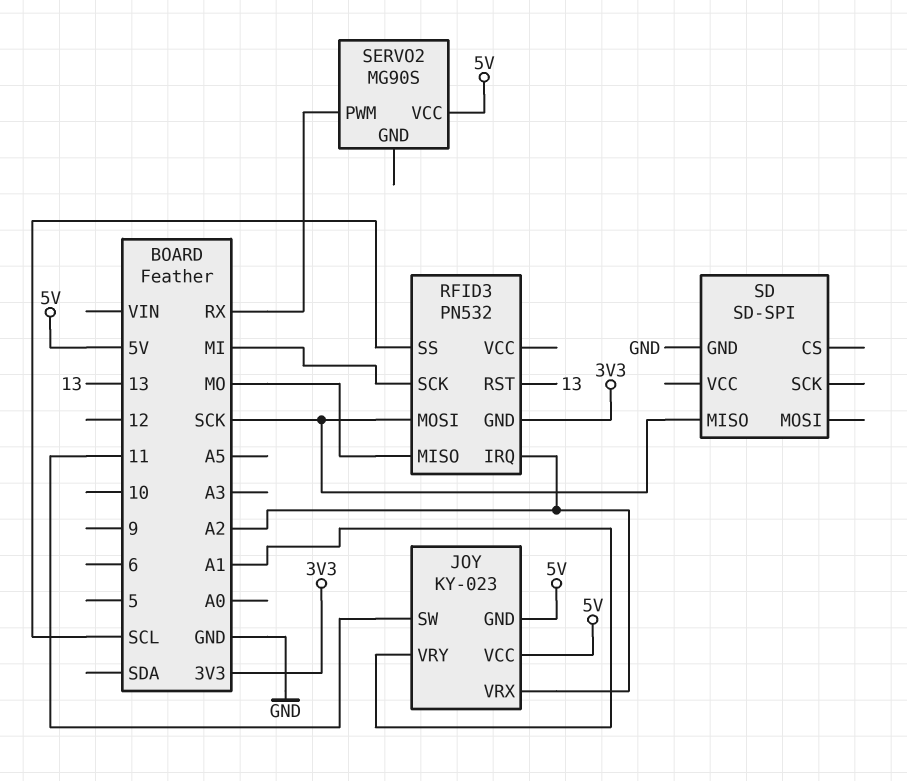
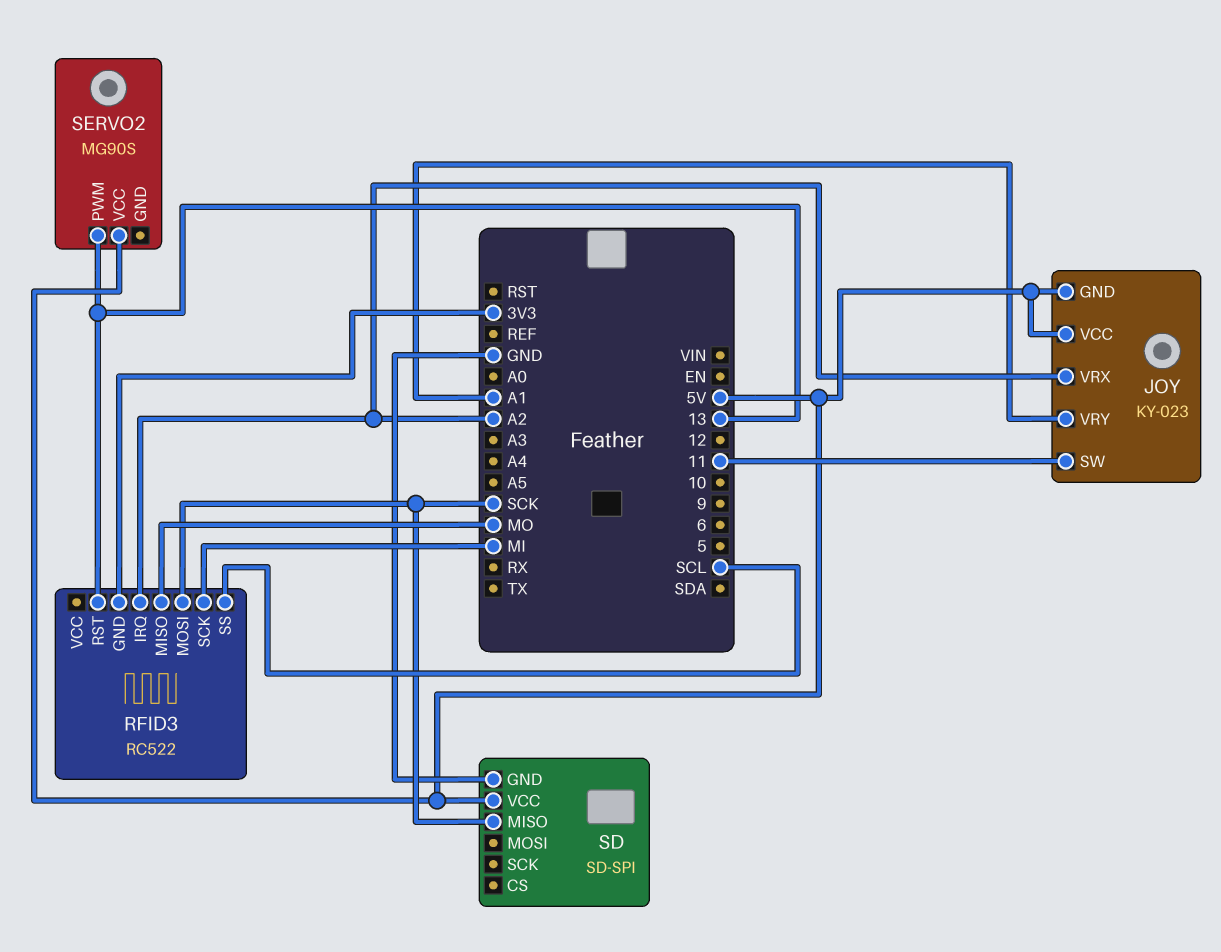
RFID3: PN532 -> RC522
SD pin VCC: none -> 5V
SERVO2 pin PWM: RX -> 13

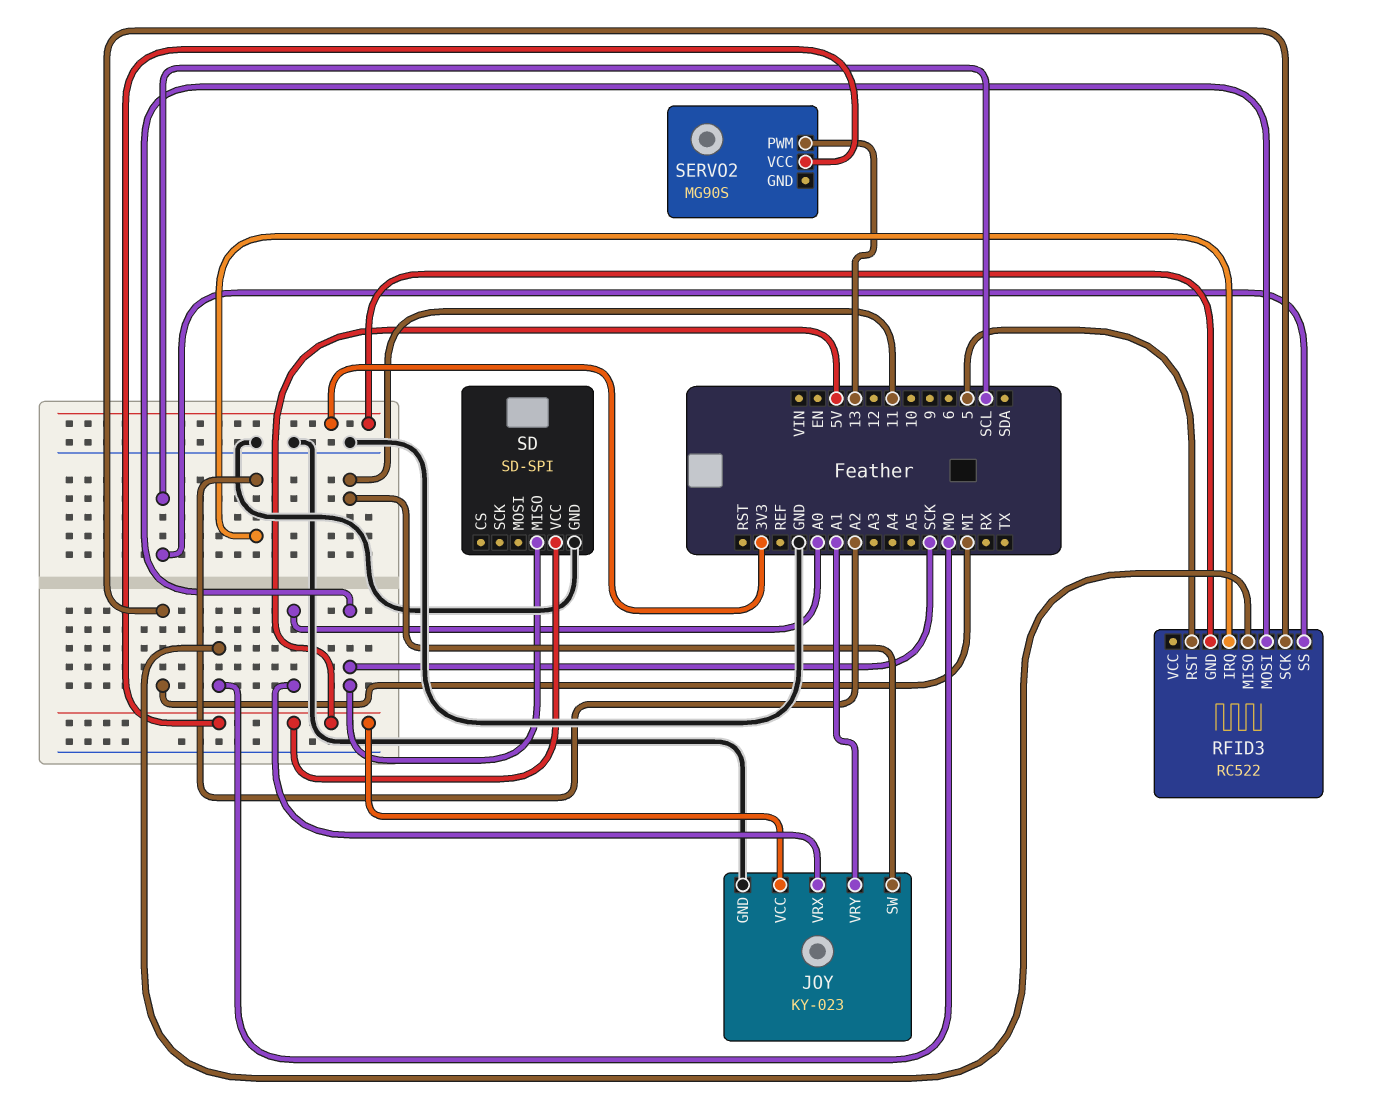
JOY pin GND: 5V -> GND
JOY pin VRX: A2 -> A0
RFID3 pin RST: 13 -> 5

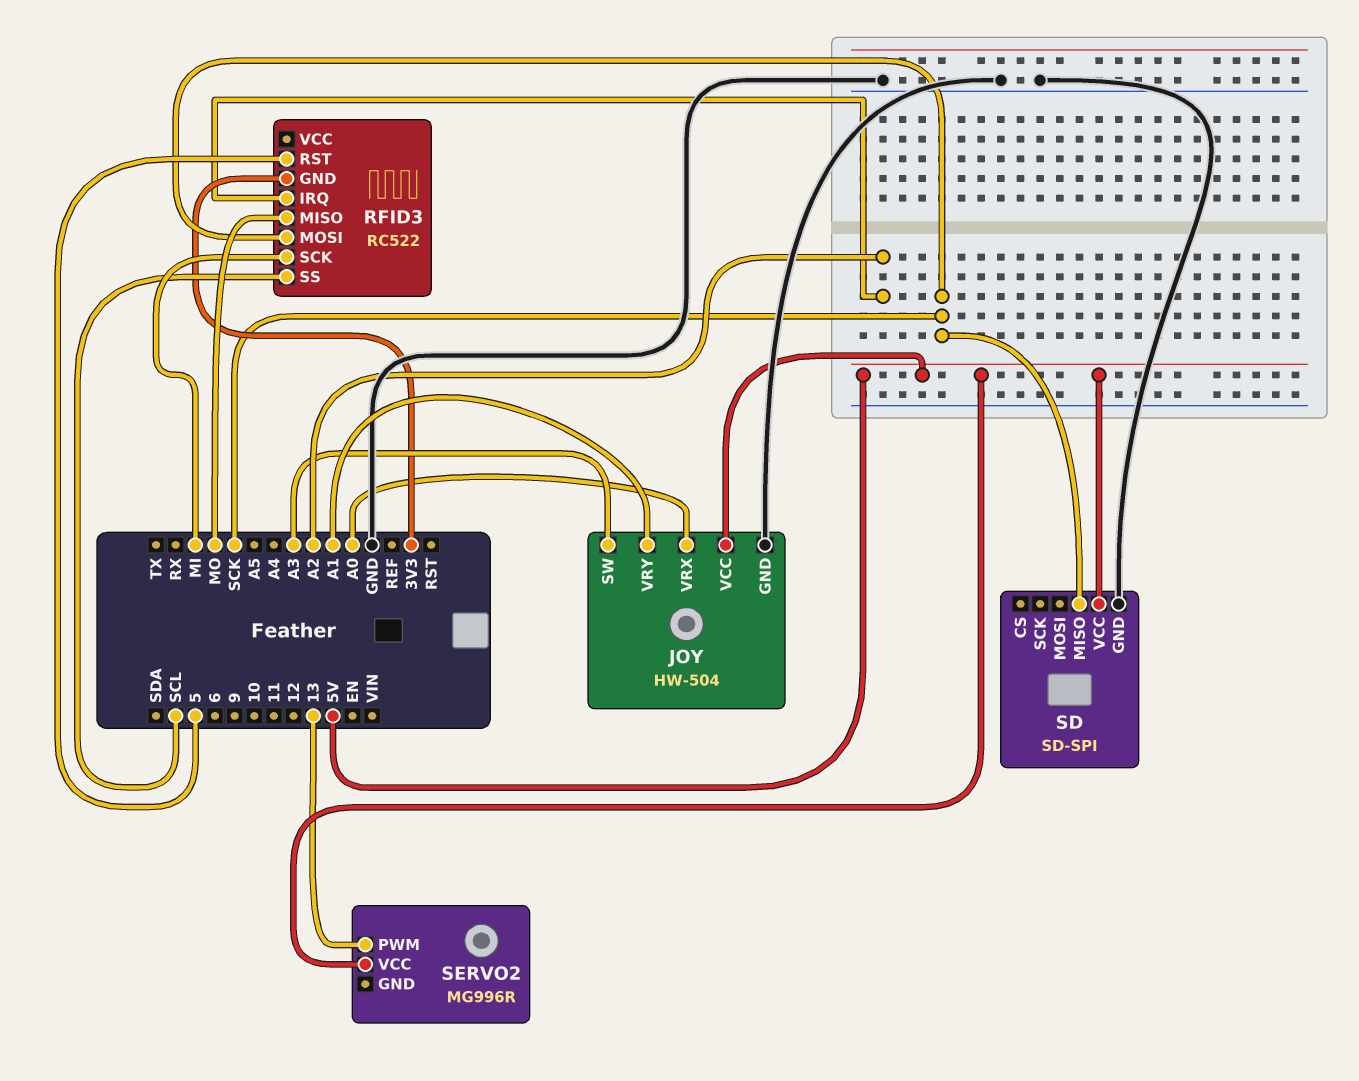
JOY: KY-023 -> HW-504
JOY pin SW: 11 -> A3
SERVO2: MG90S -> MG996R

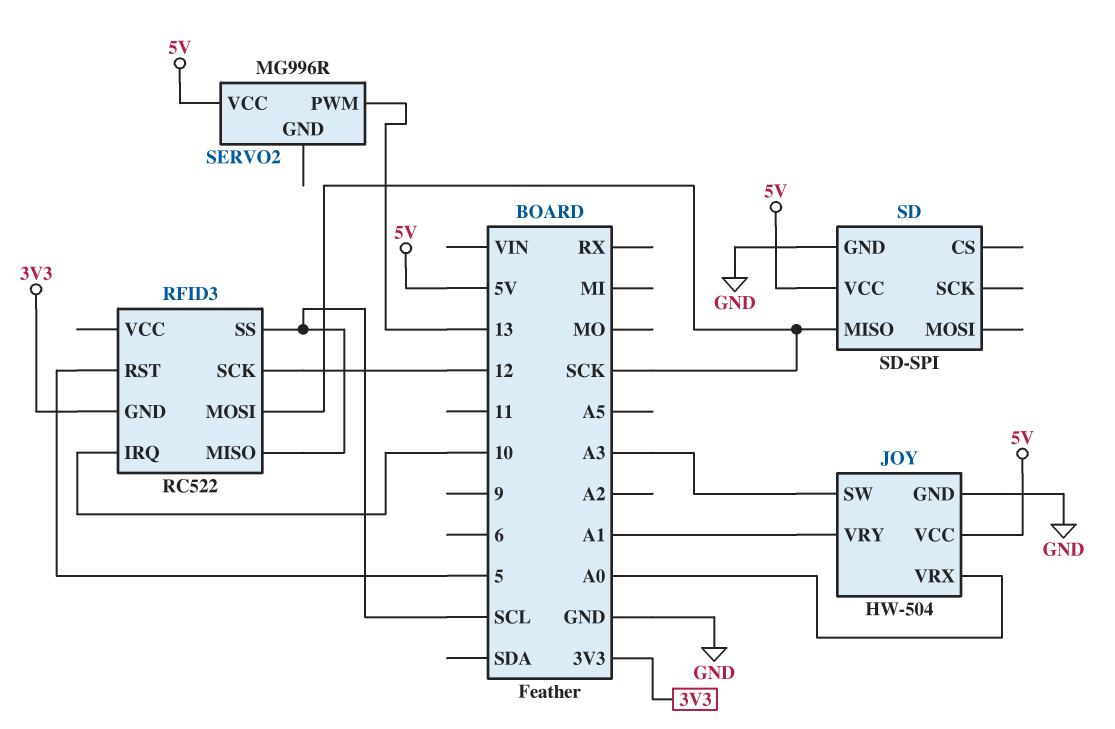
RFID3 pin IRQ: A2 -> 10
RFID3 pin MISO: MO -> SCL
RFID3 pin SCK: MI -> 12

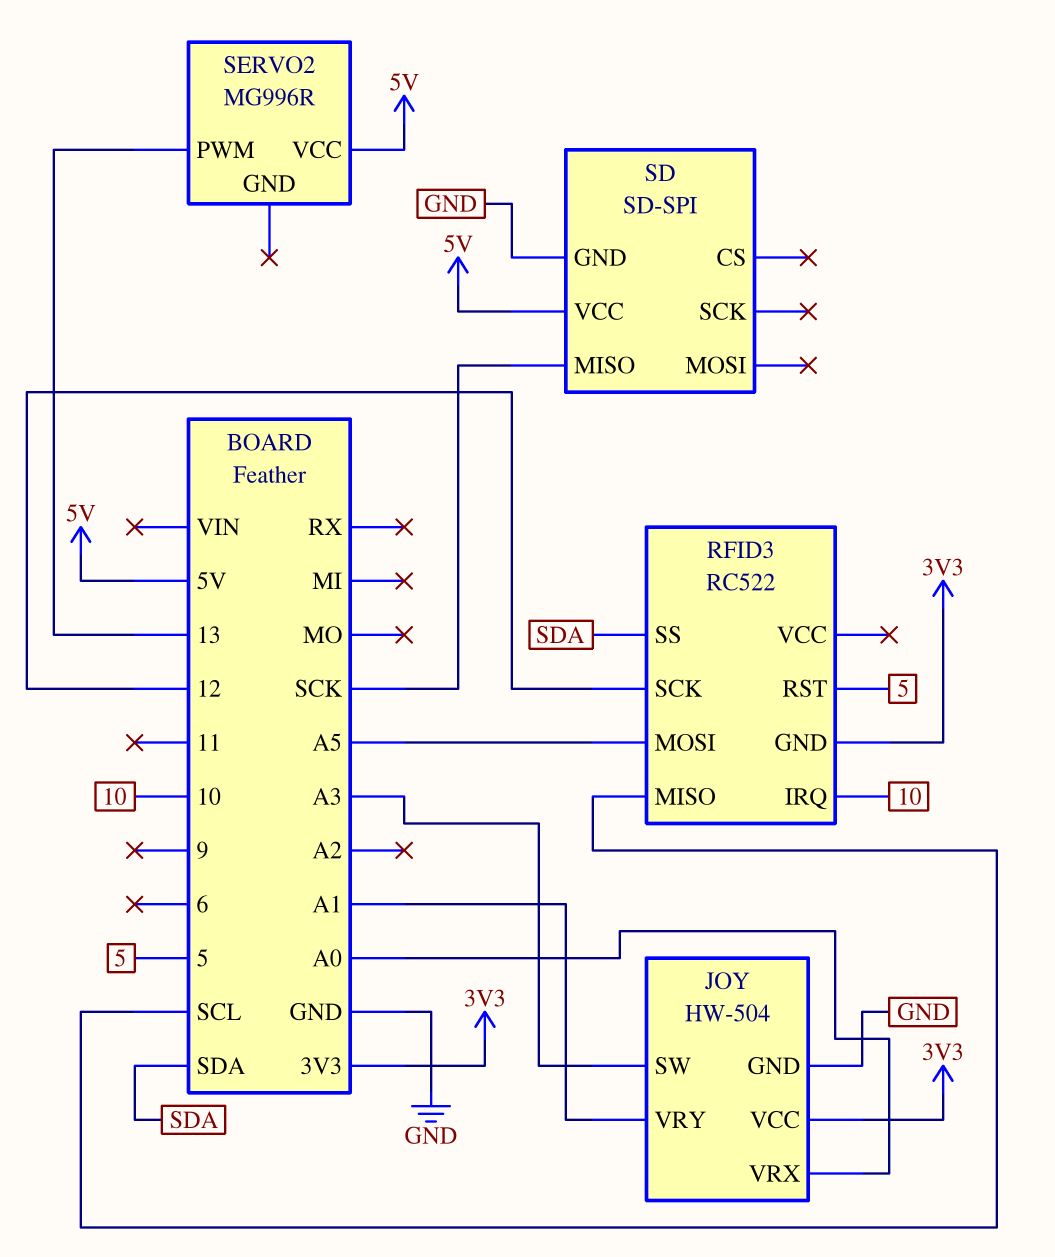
JOY pin VCC: 5V -> 3V3
RFID3 pin MOSI: SCK -> A5
RFID3 pin SS: SCL -> SDA

